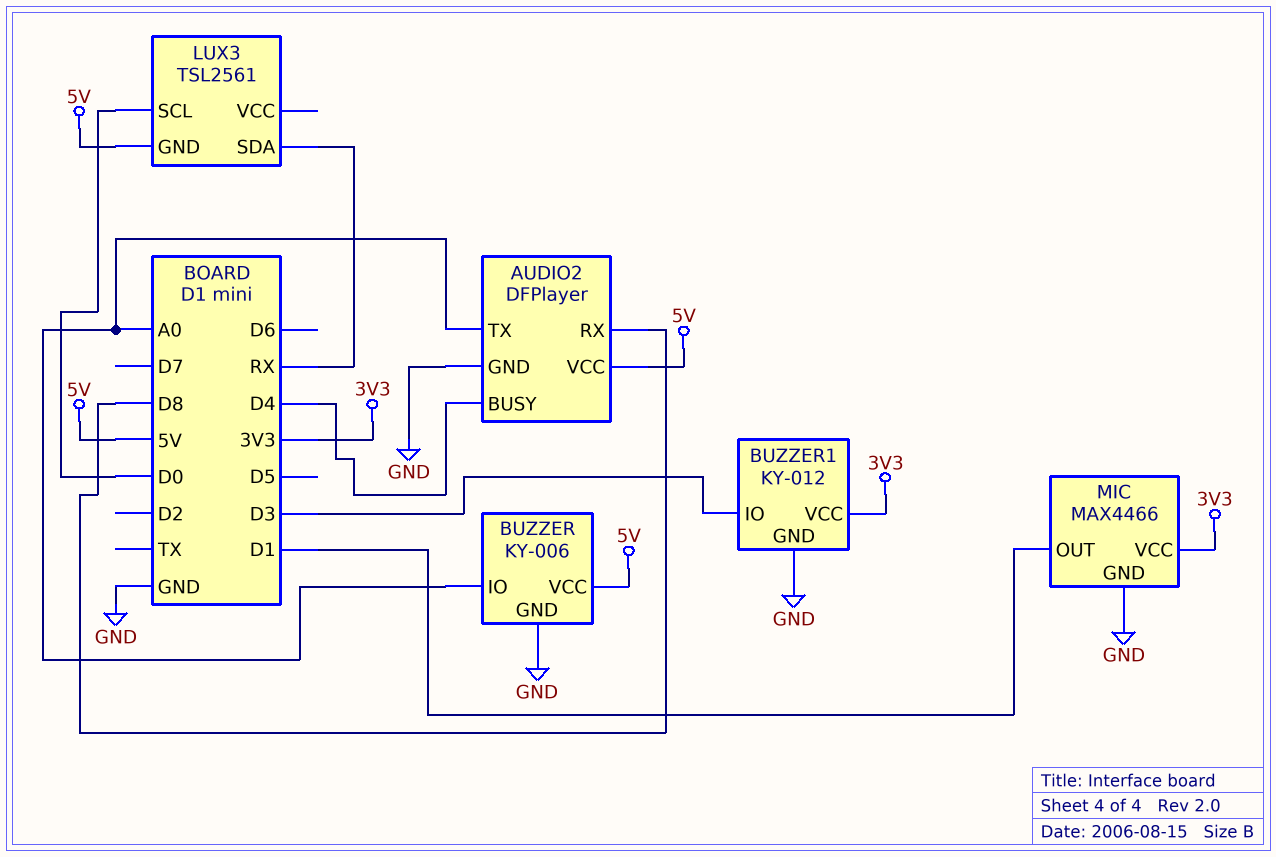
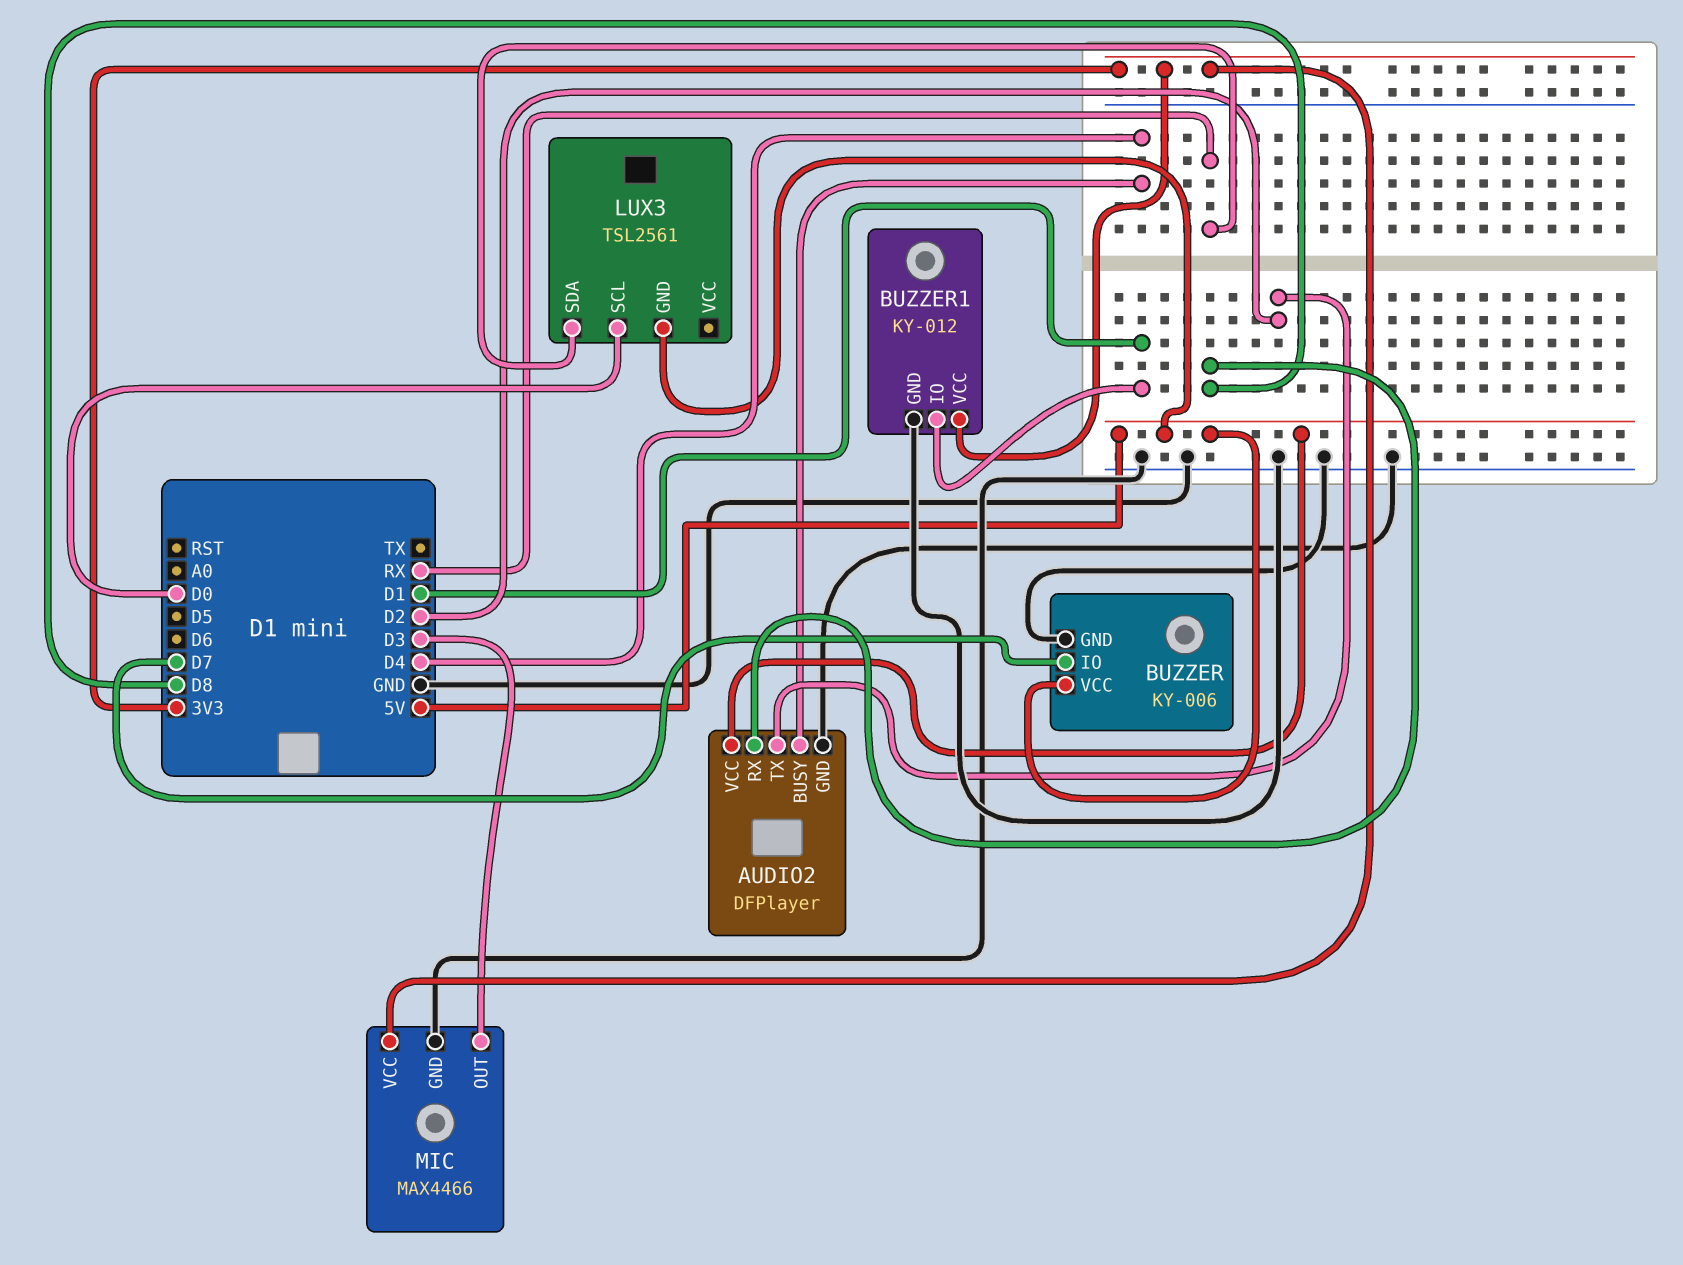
AUDIO2 pin TX: A0 -> D2
BUZZER pin IO: A0 -> D7
BUZZER1 pin IO: D3 -> D1
MIC pin OUT: D1 -> D3

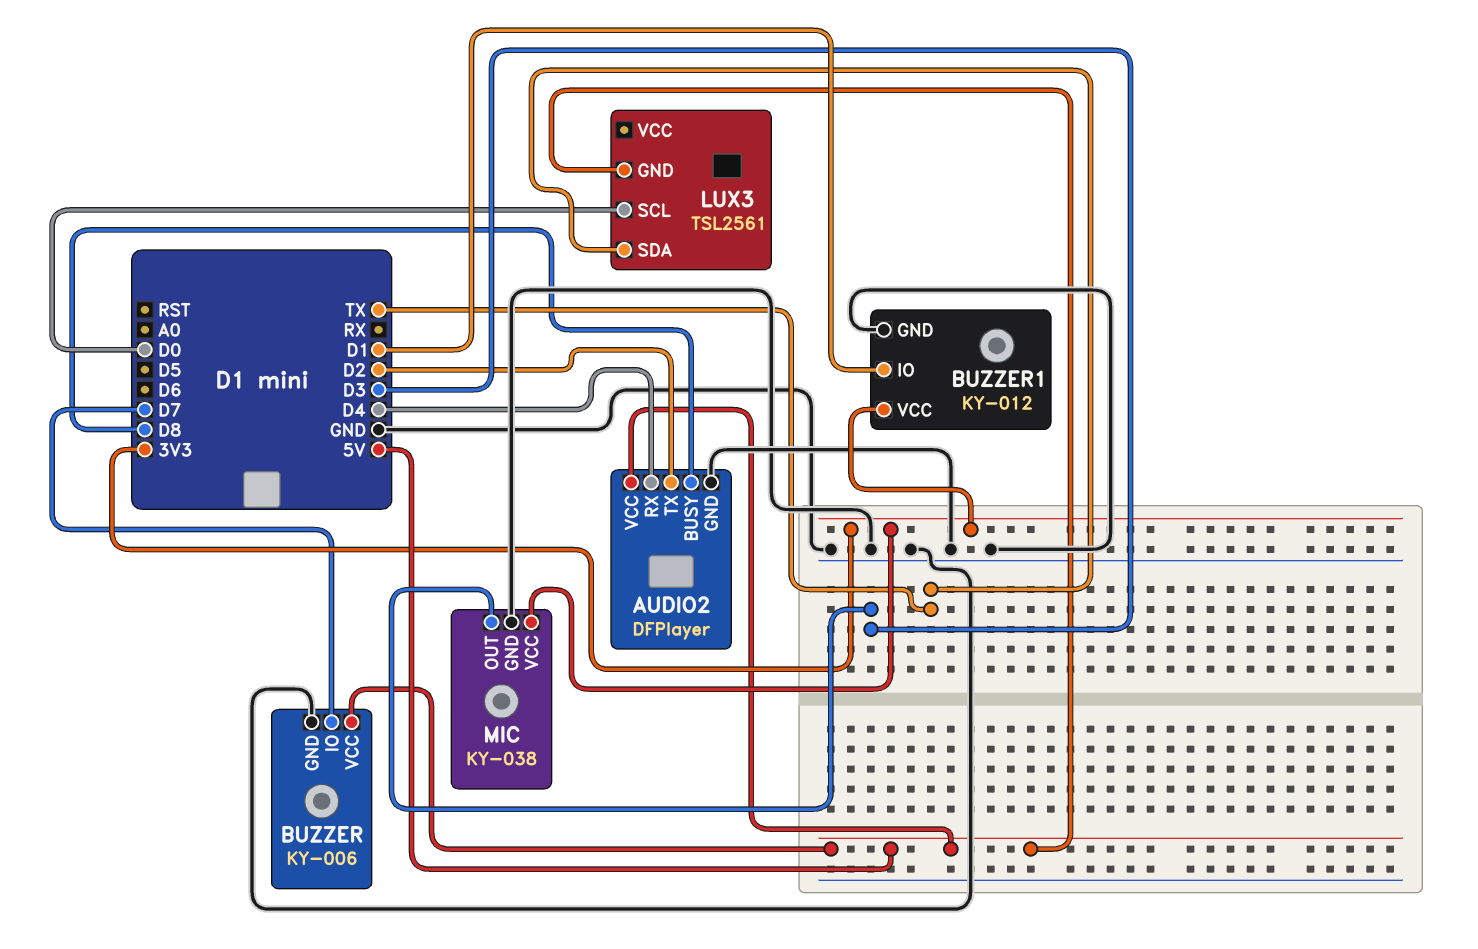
AUDIO2 pin BUSY: D4 -> D8
AUDIO2 pin RX: D8 -> D4
LUX3 pin SDA: RX -> TX
MIC: MAX4466 -> KY-038

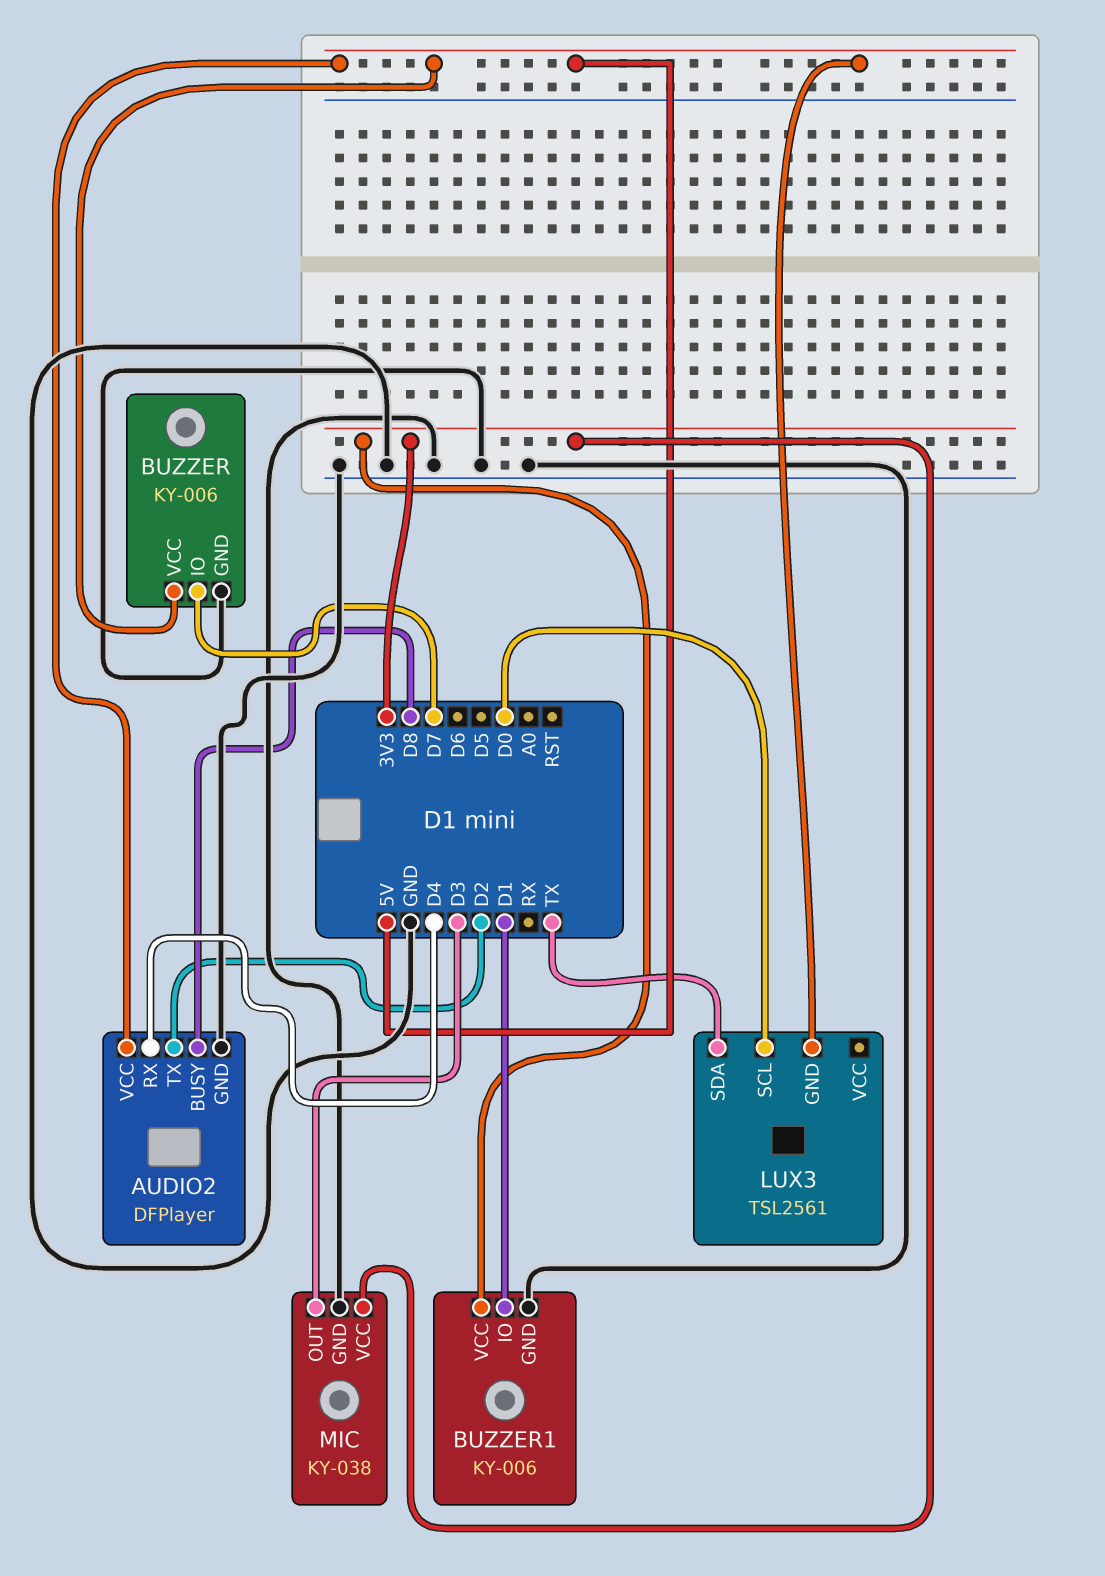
BUZZER1: KY-012 -> KY-006

